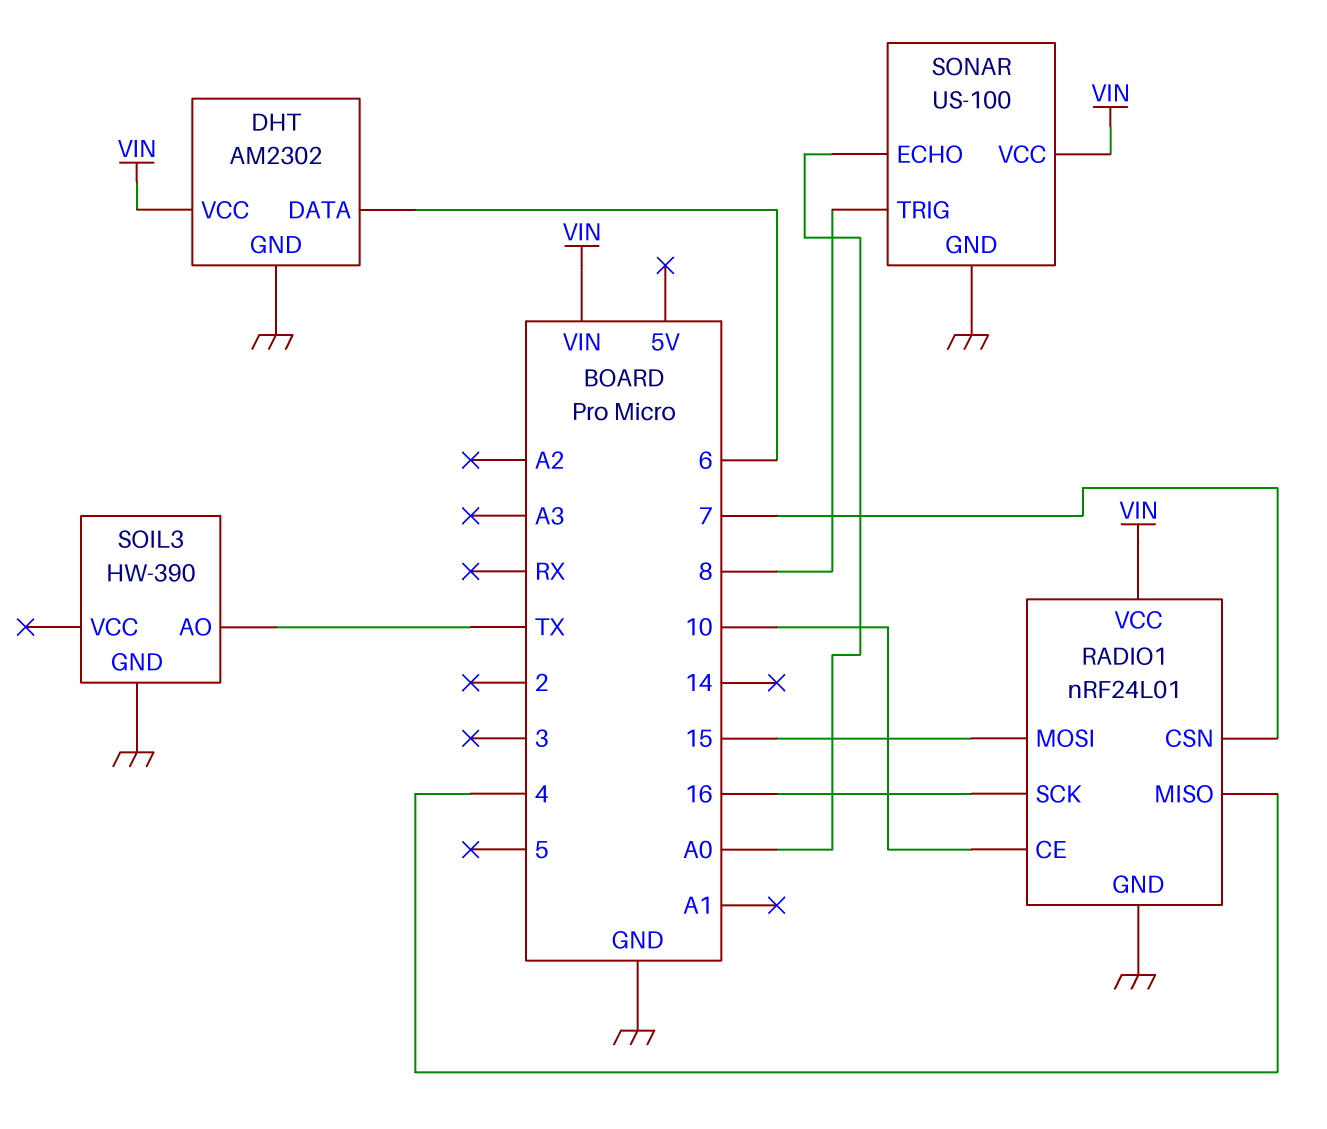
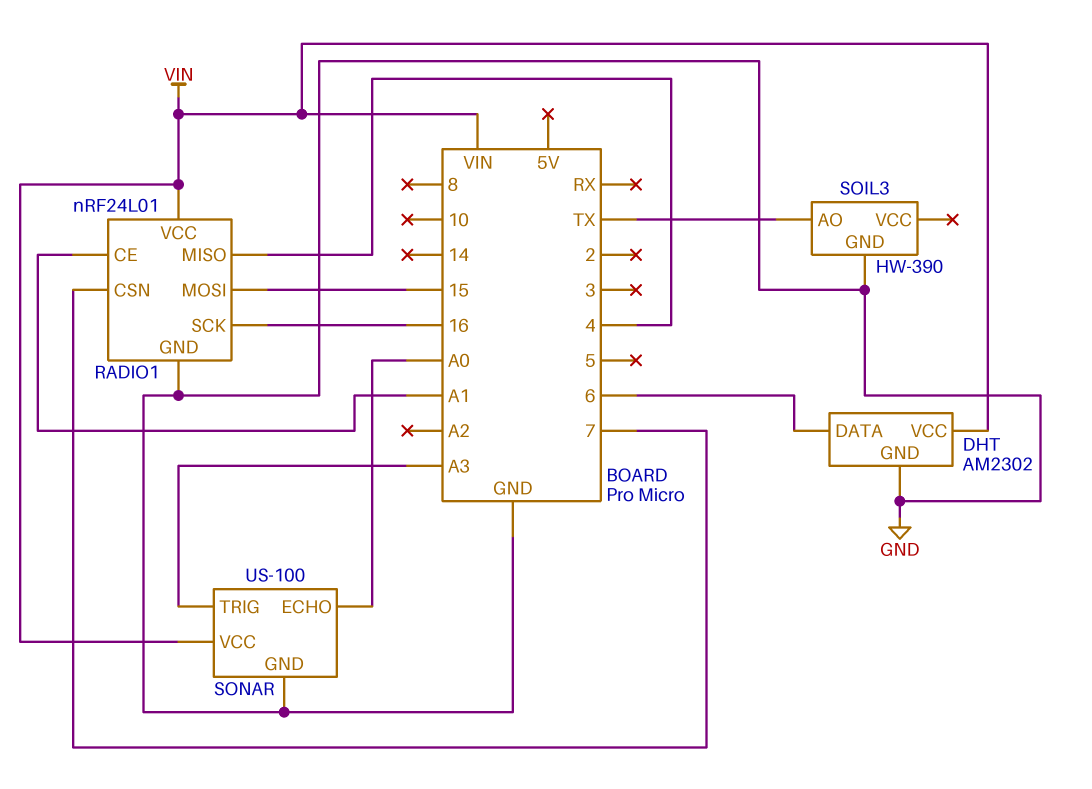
RADIO1 pin CE: 10 -> A1
SONAR pin TRIG: 8 -> A3

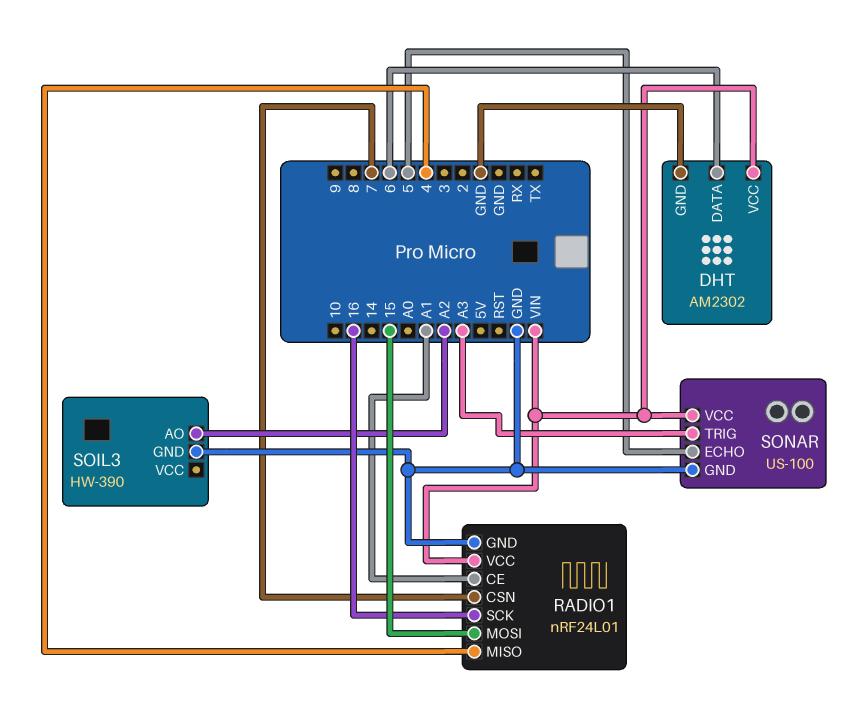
SOIL3 pin AO: TX -> A2
SONAR pin ECHO: A0 -> 5

